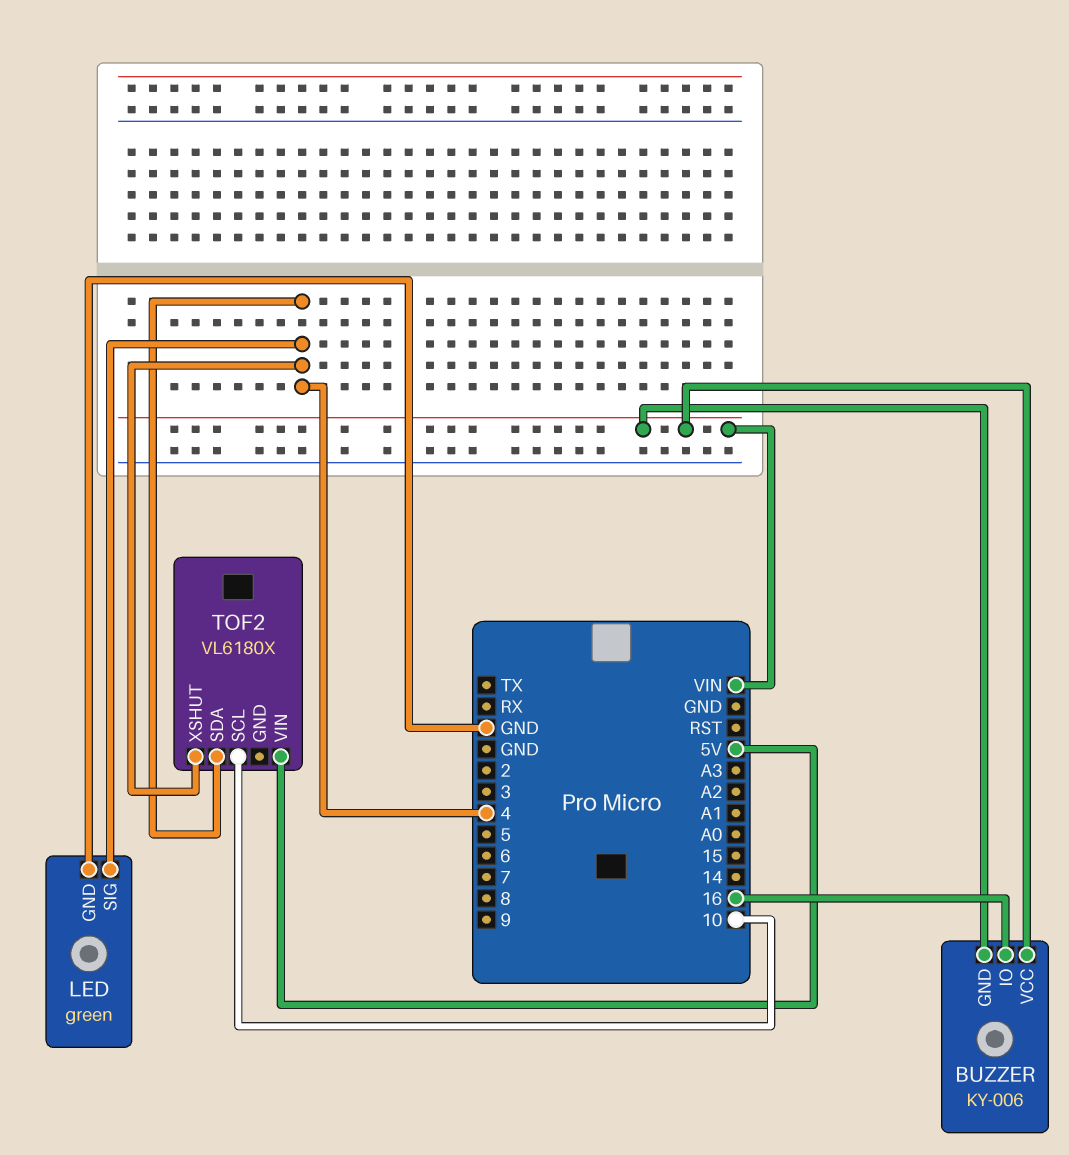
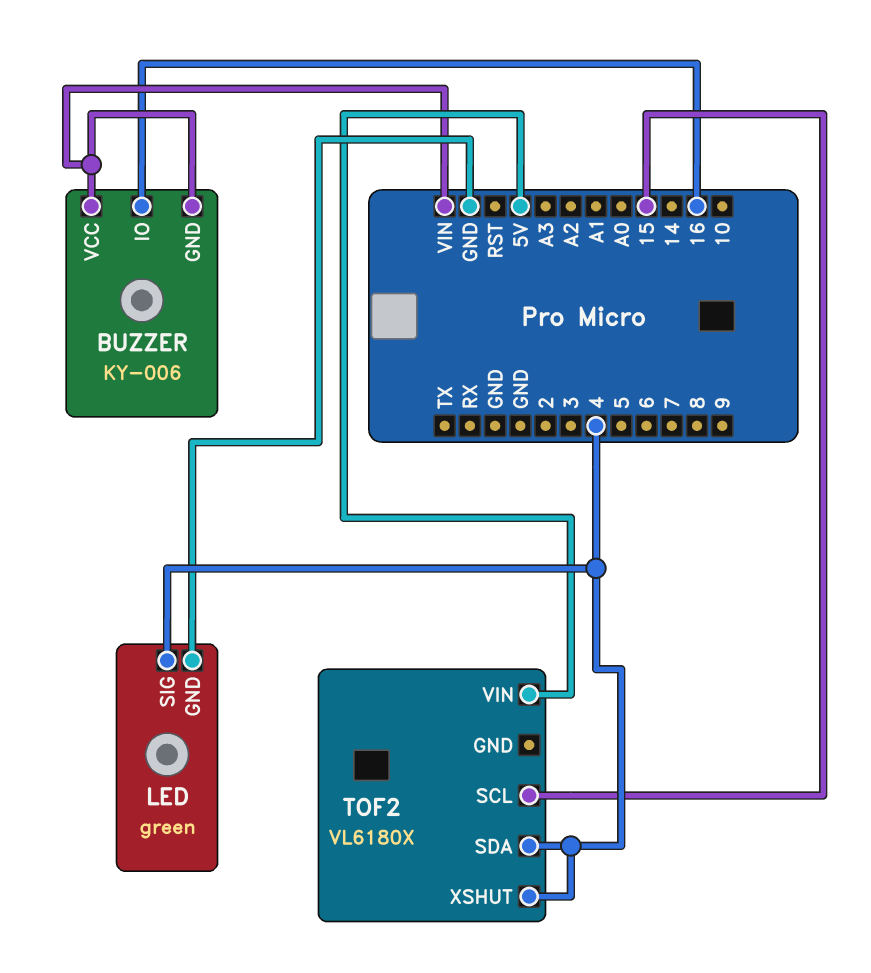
TOF2 pin SCL: 10 -> 15

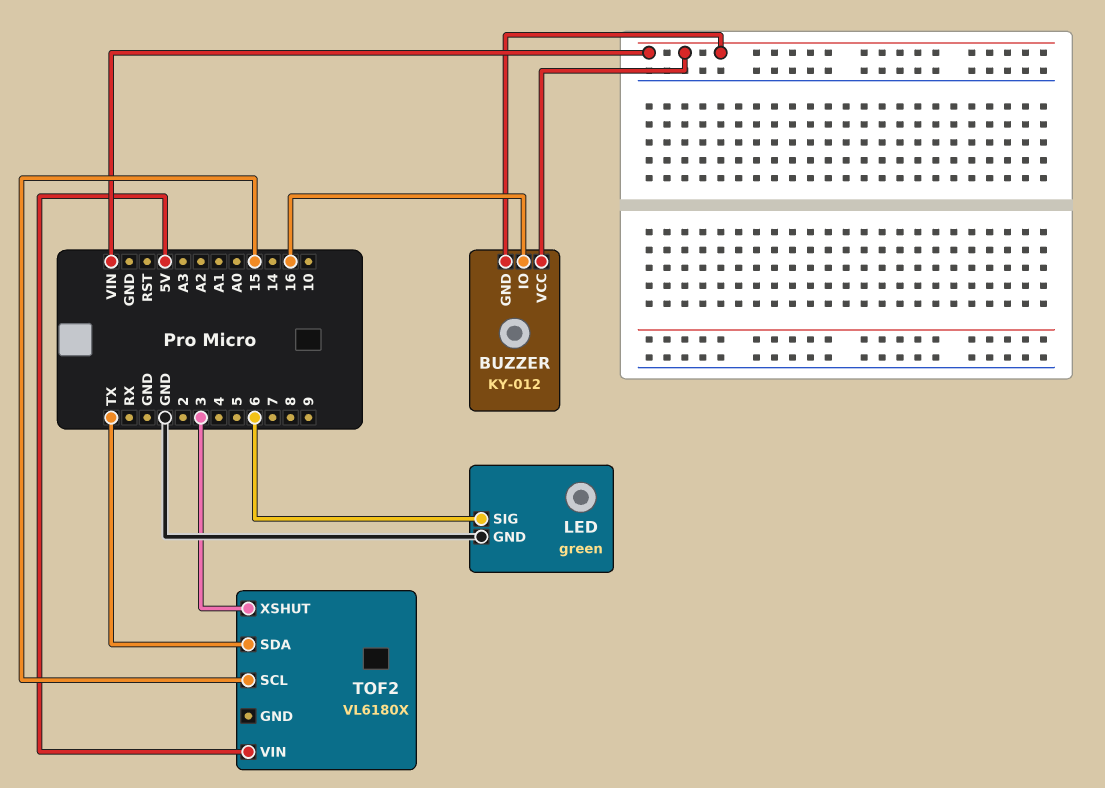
BUZZER: KY-006 -> KY-012
LED pin SIG: 4 -> 6
TOF2 pin SDA: 4 -> TX
TOF2 pin XSHUT: 4 -> 3

